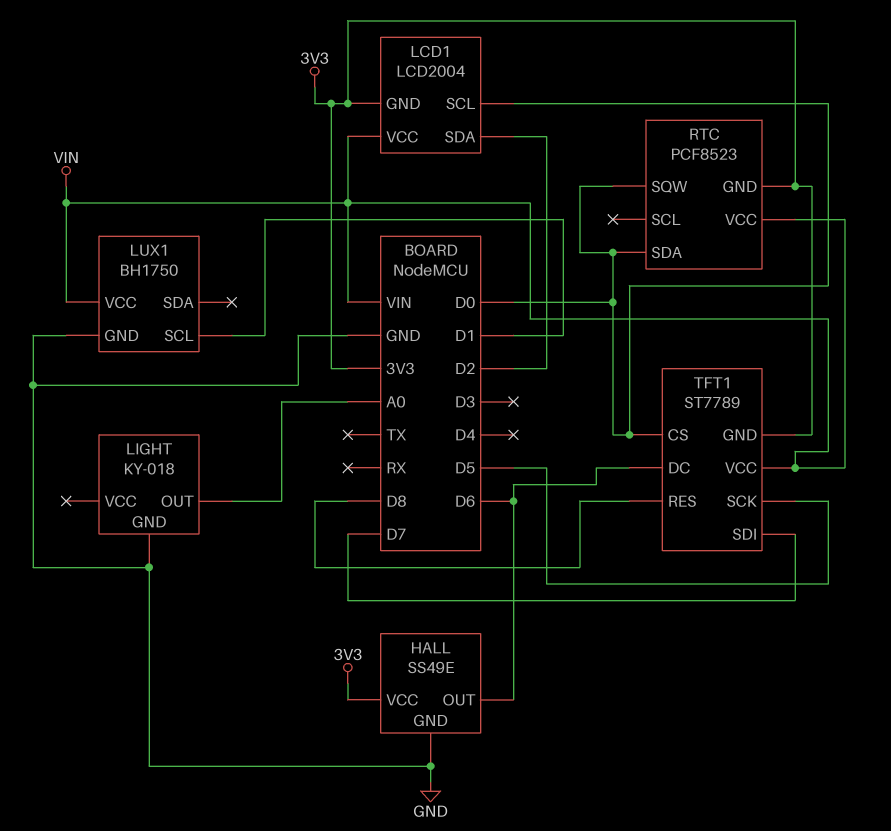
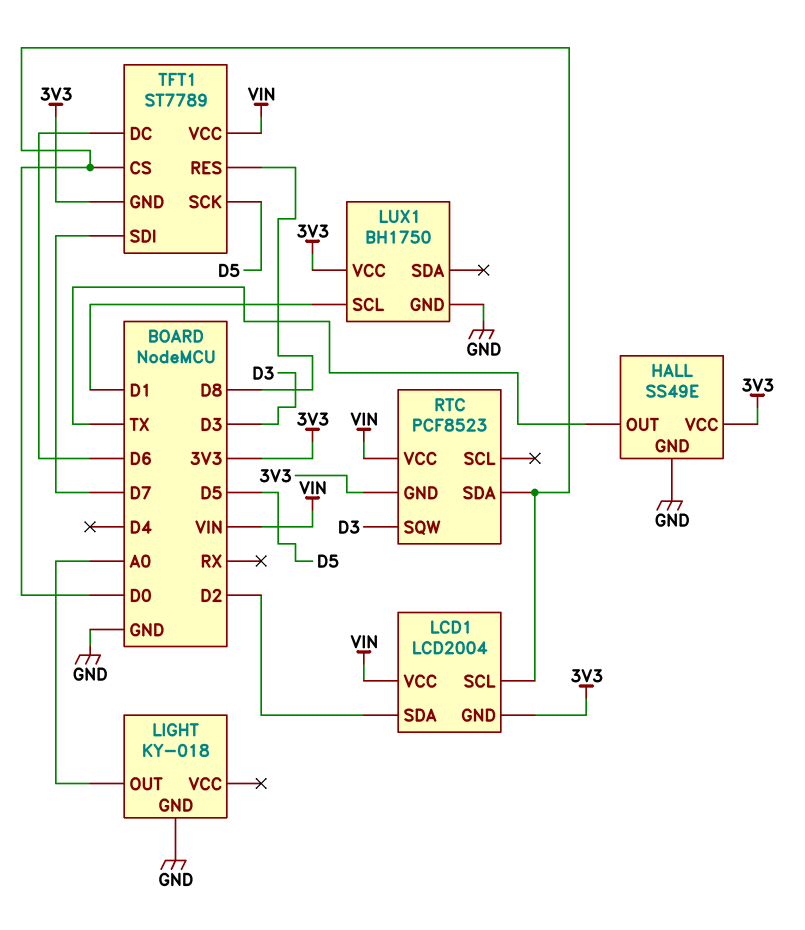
HALL pin OUT: D6 -> TX
LUX1 pin VCC: VIN -> 3V3
RTC pin SQW: D0 -> D3

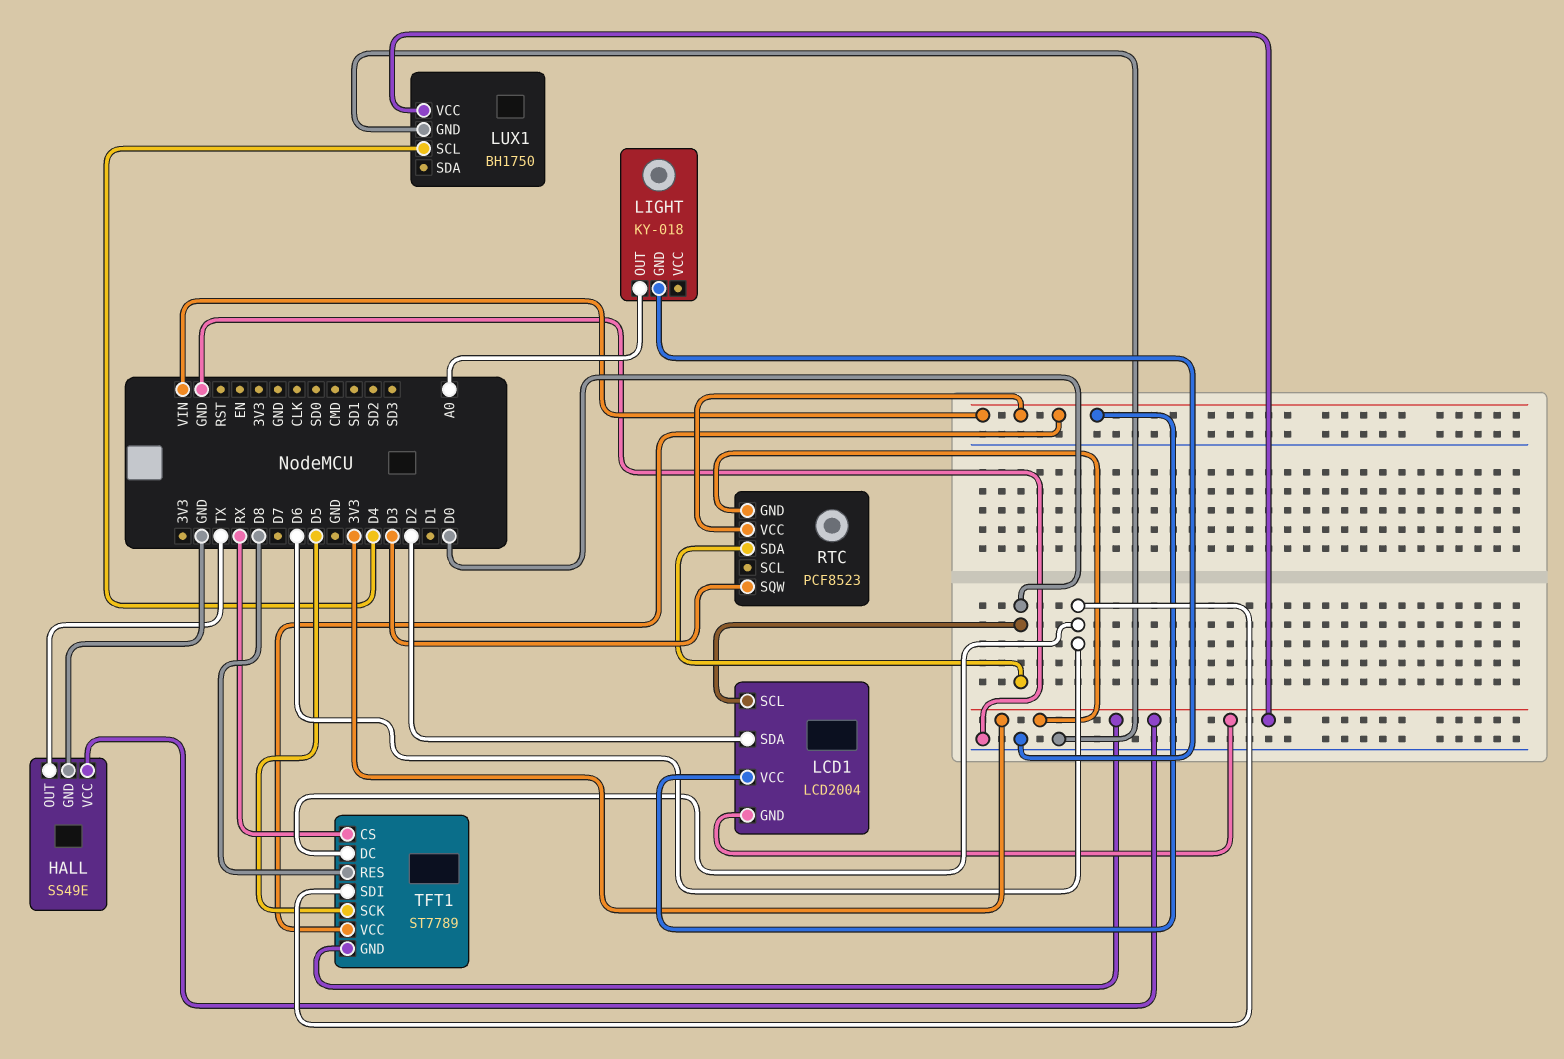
LUX1 pin SCL: D1 -> D4
TFT1 pin CS: D0 -> RX
TFT1 pin SDI: D7 -> D6

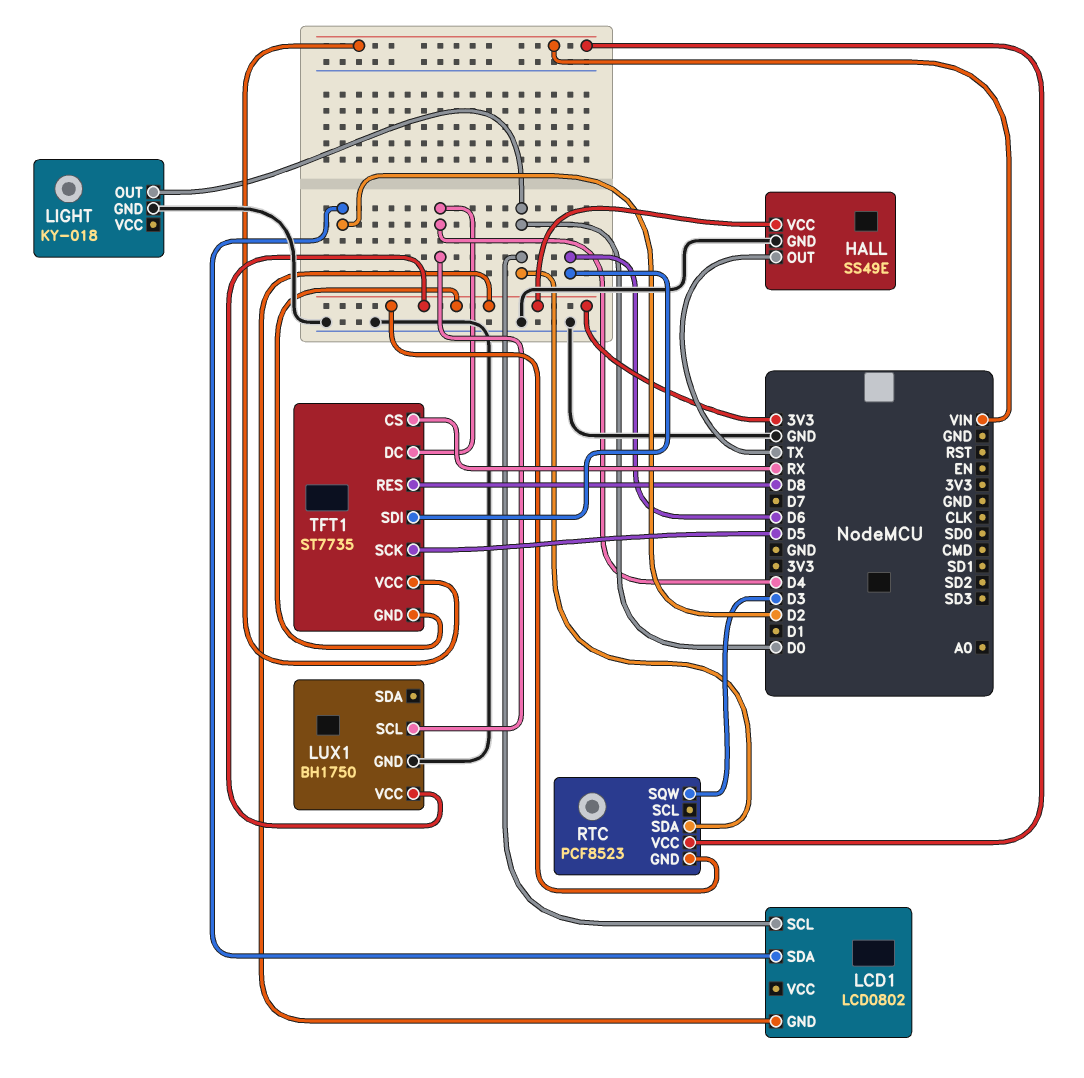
LCD1: LCD2004 -> LCD0802
LCD1 pin VCC: VIN -> none
LIGHT pin OUT: A0 -> D0
TFT1: ST7789 -> ST7735
TFT1 pin DC: D6 -> D4

